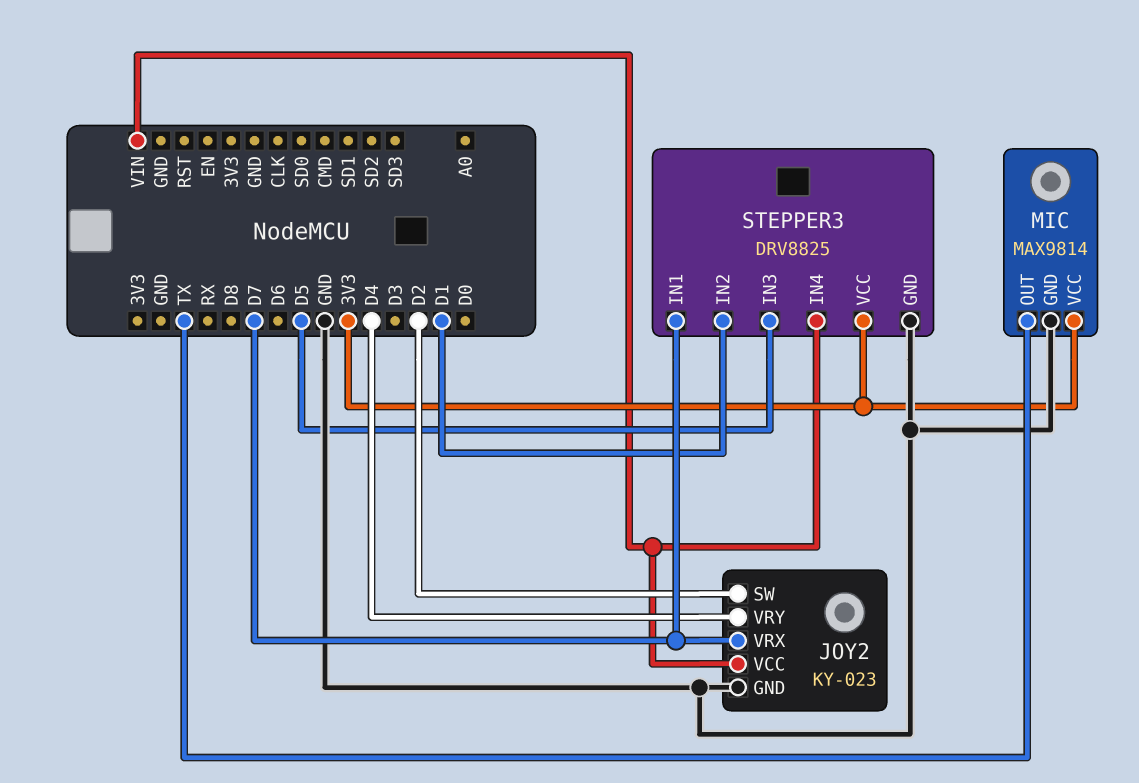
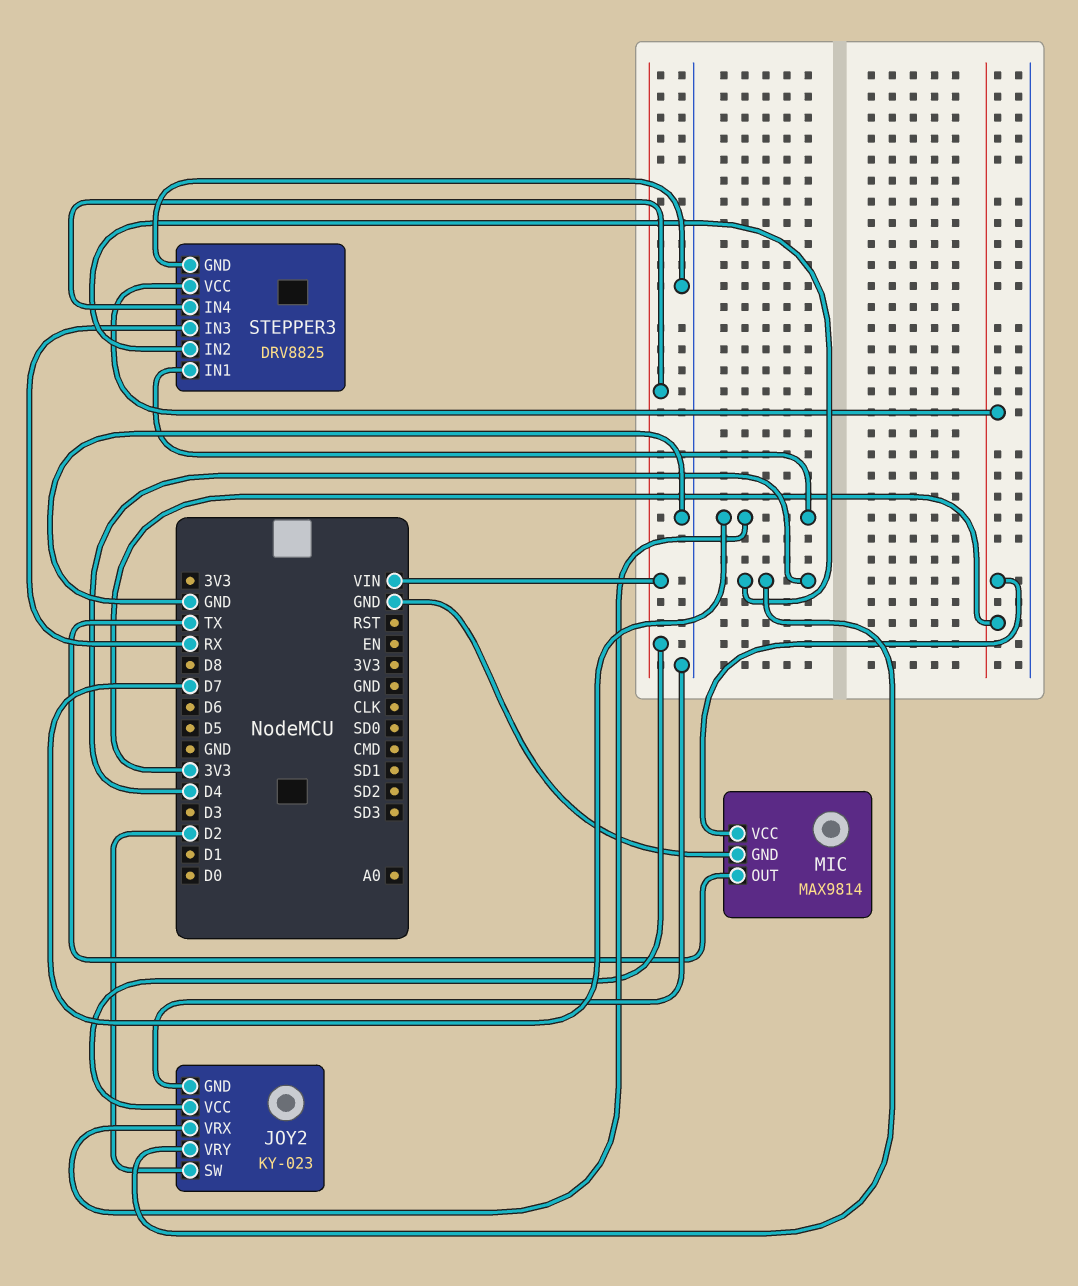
STEPPER3 pin IN2: D1 -> D4
STEPPER3 pin IN3: D5 -> RX

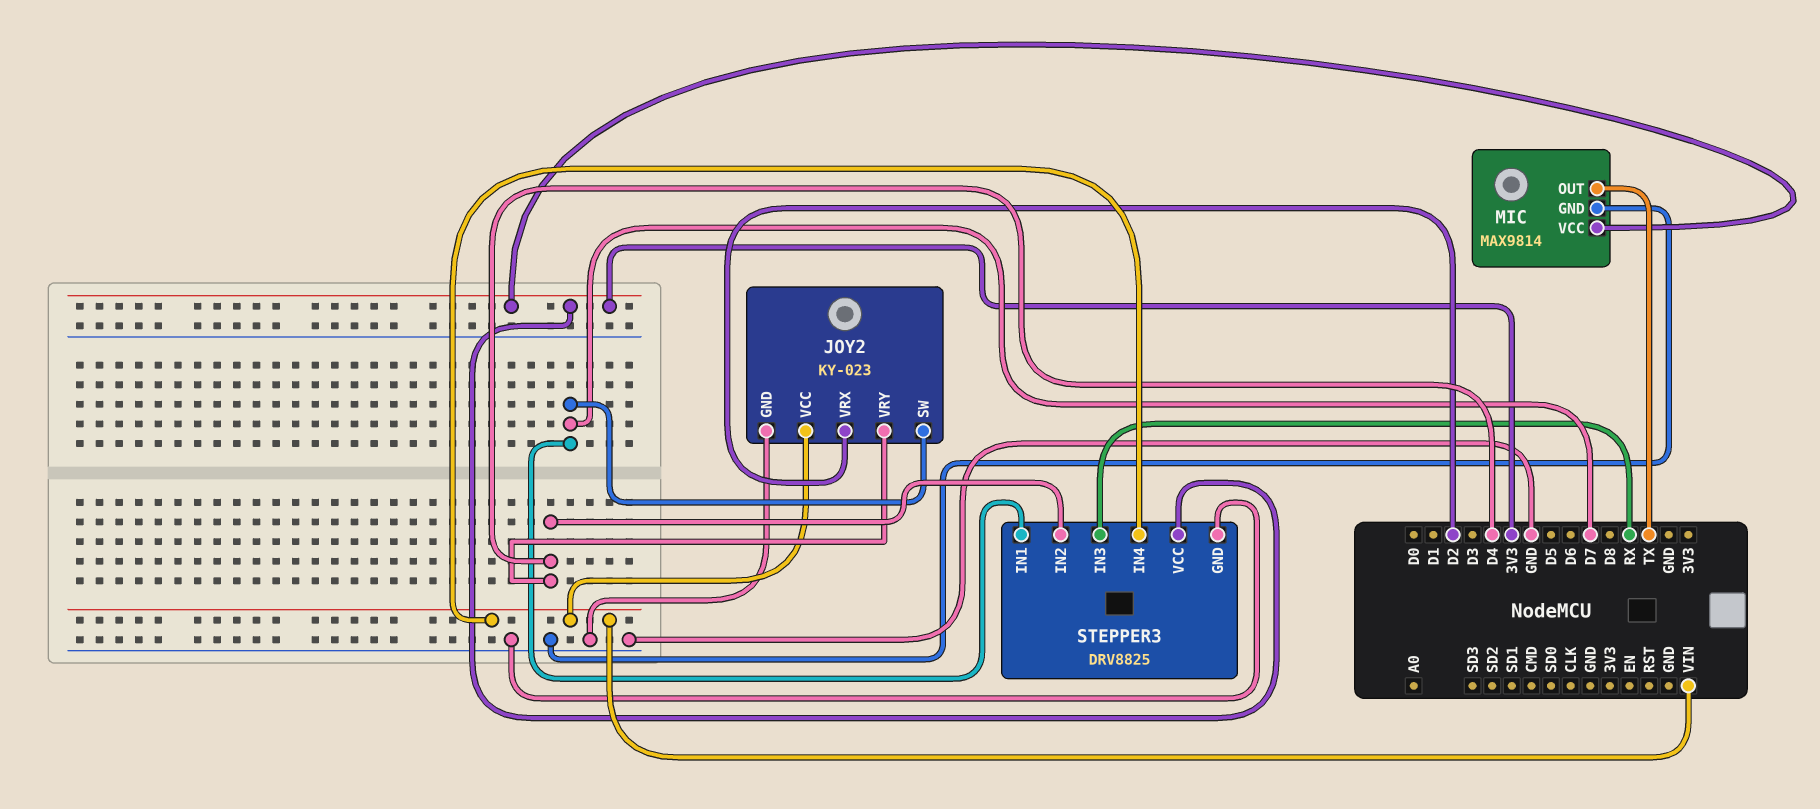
JOY2 pin SW: D2 -> D7
JOY2 pin VRX: D7 -> D2

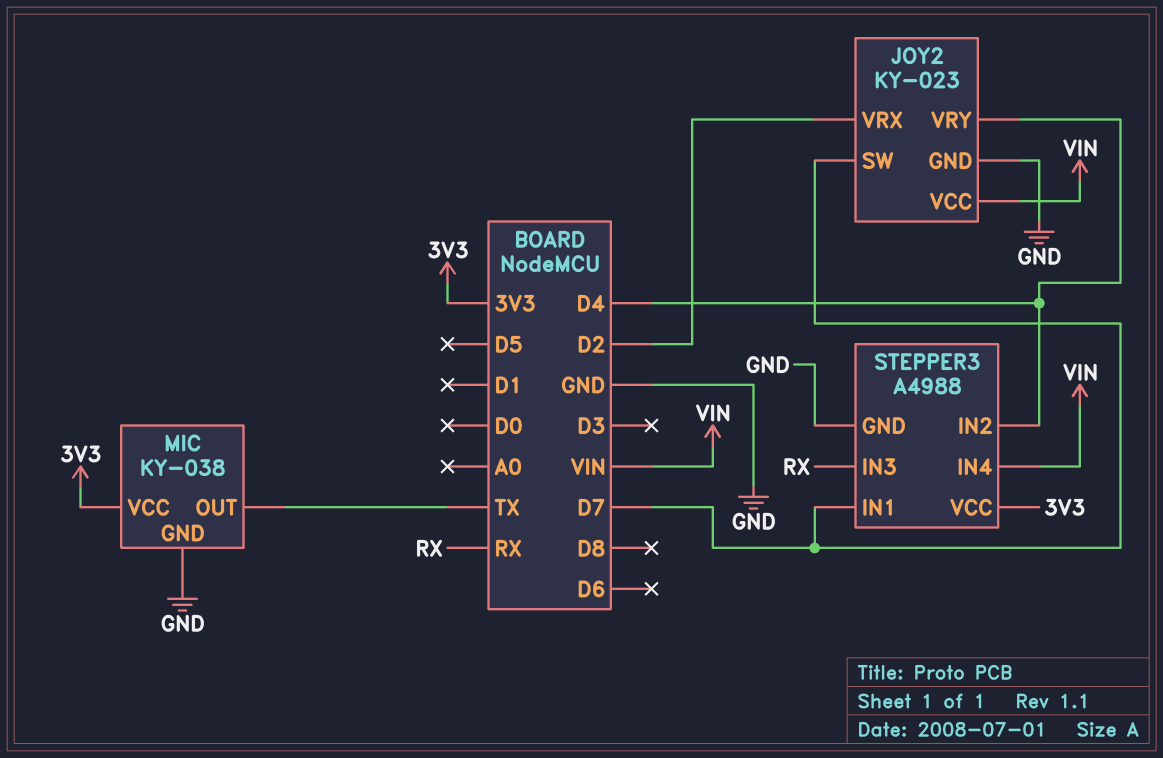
MIC: MAX9814 -> KY-038
STEPPER3: DRV8825 -> A4988

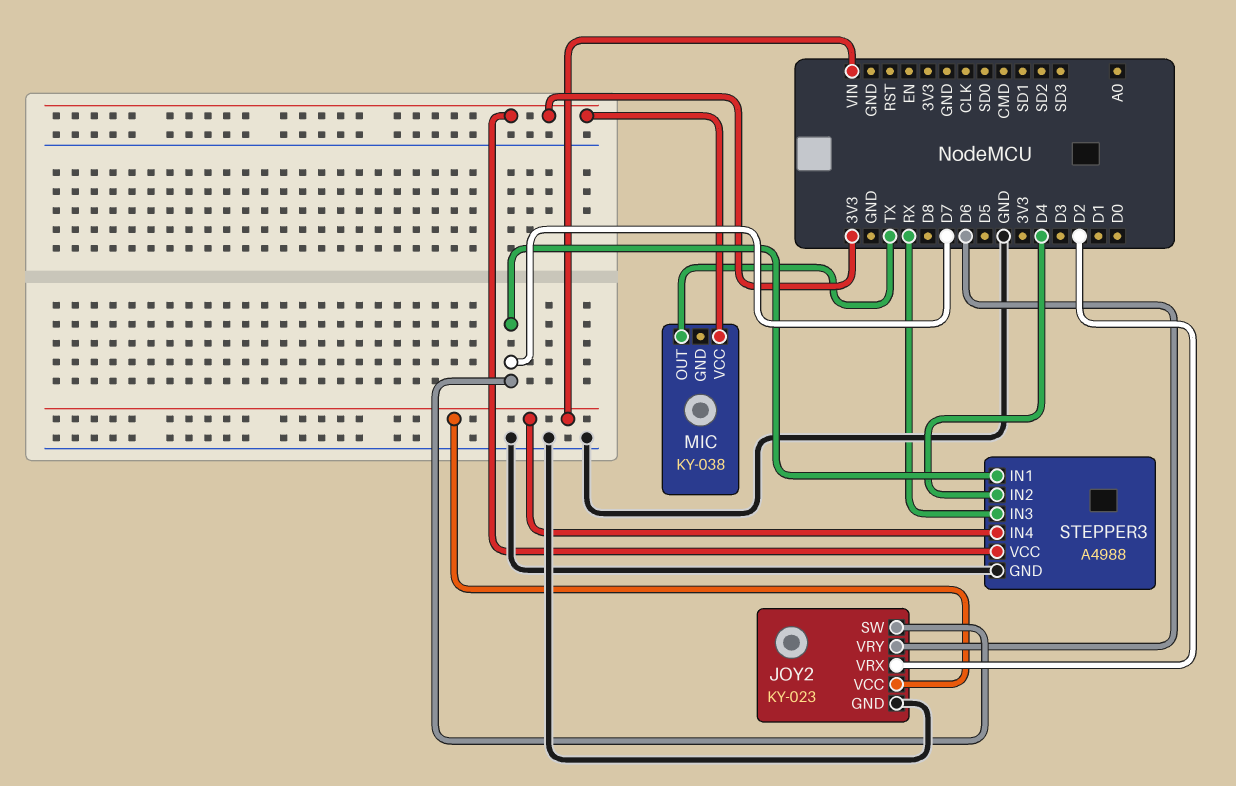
JOY2 pin VRY: D4 -> D6
MIC pin GND: GND -> none

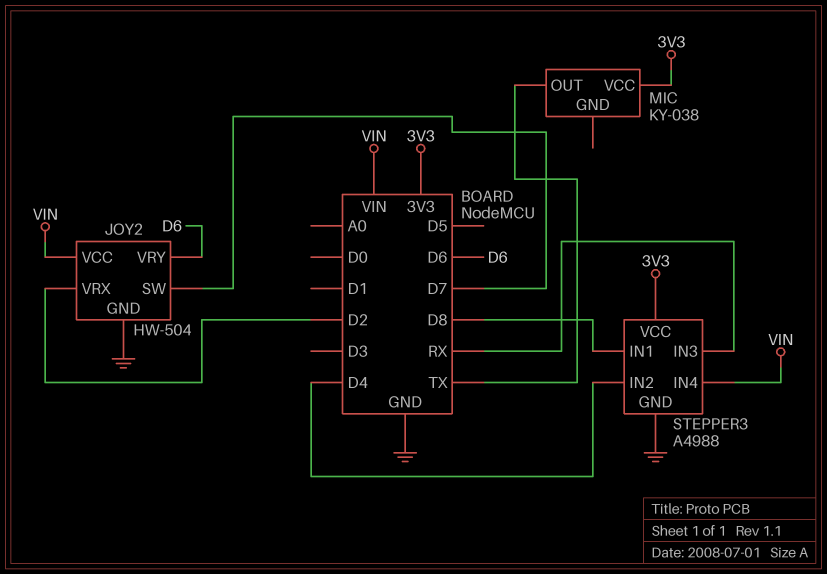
JOY2: KY-023 -> HW-504
STEPPER3 pin IN1: D7 -> D8

